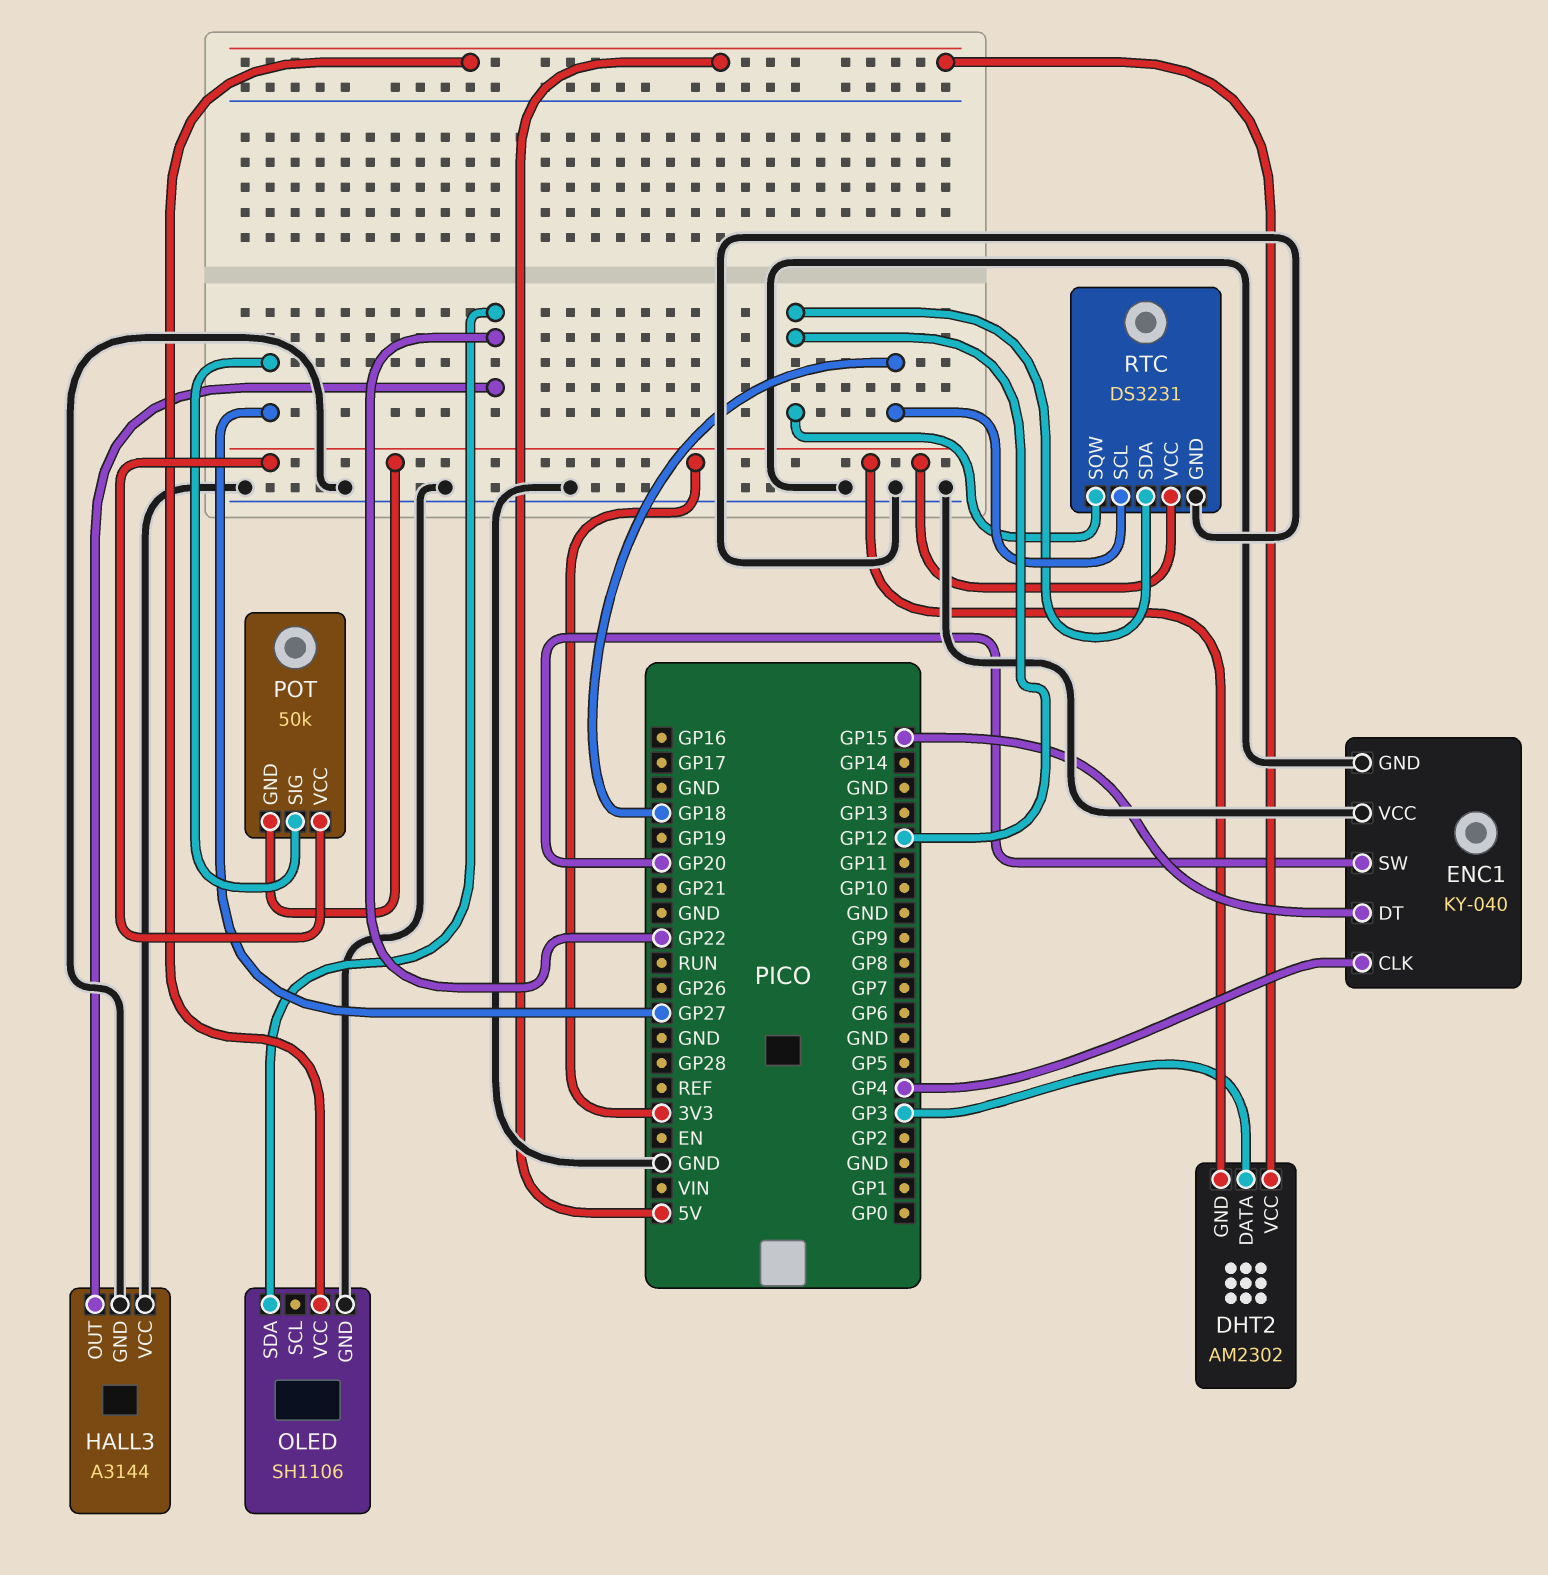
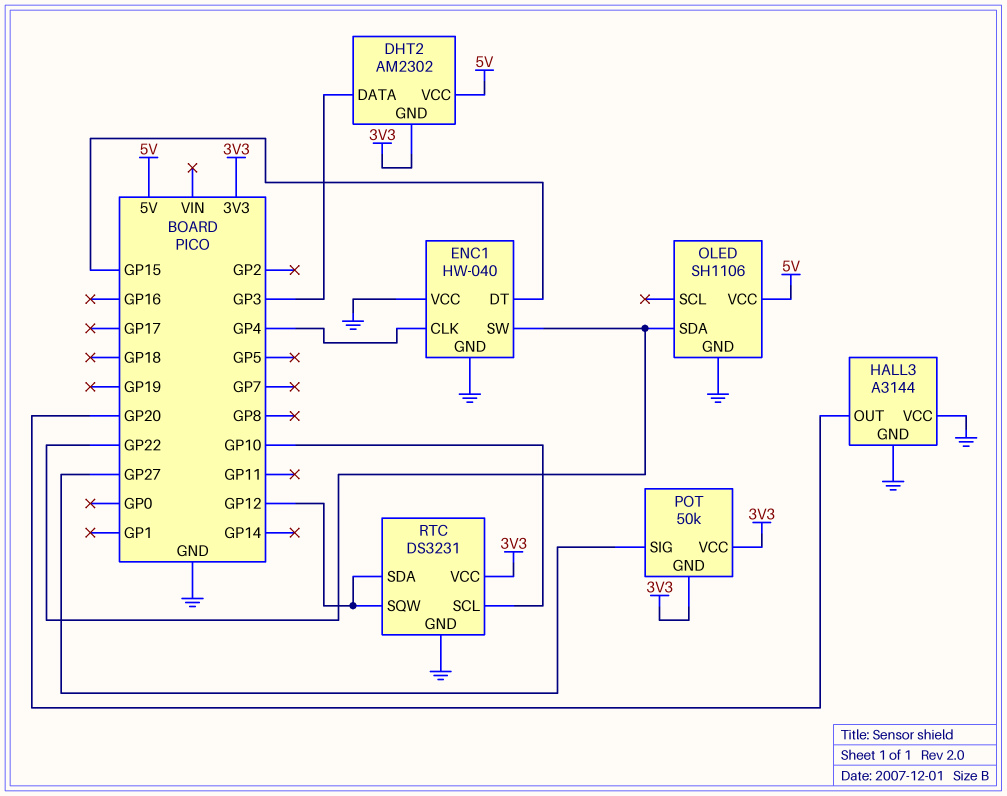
ENC1: KY-040 -> HW-040
ENC1 pin SW: GP20 -> GP22
HALL3 pin OUT: GP22 -> GP20
RTC pin SCL: GP18 -> GP10

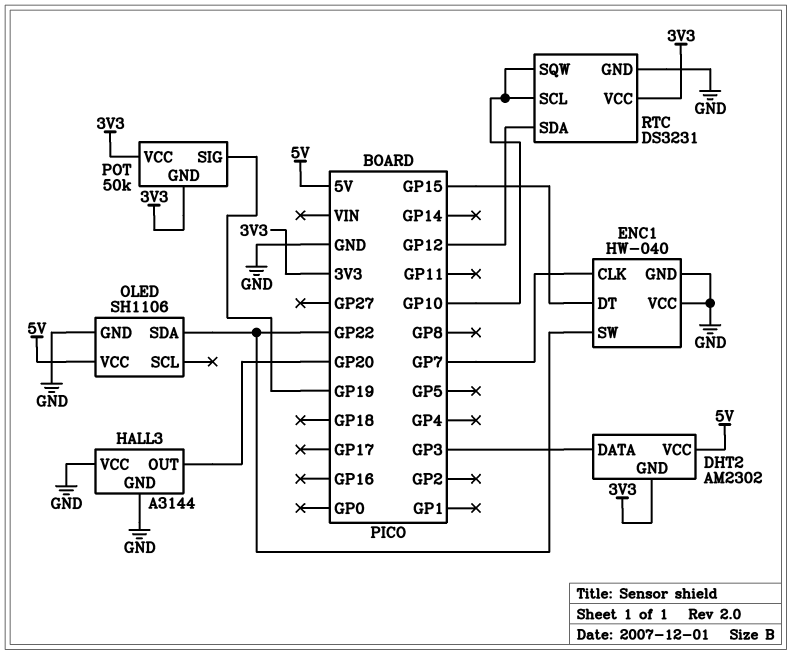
ENC1 pin CLK: GP4 -> GP7
POT pin SIG: GP27 -> GP19
RTC pin SQW: GP12 -> GP10

